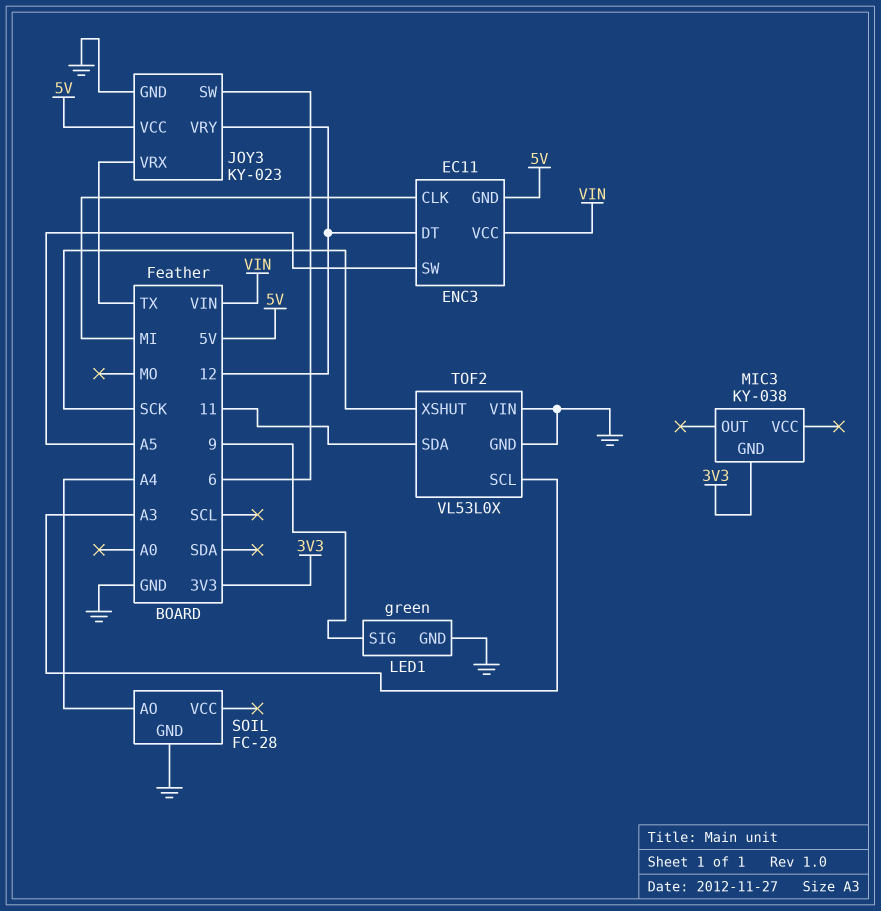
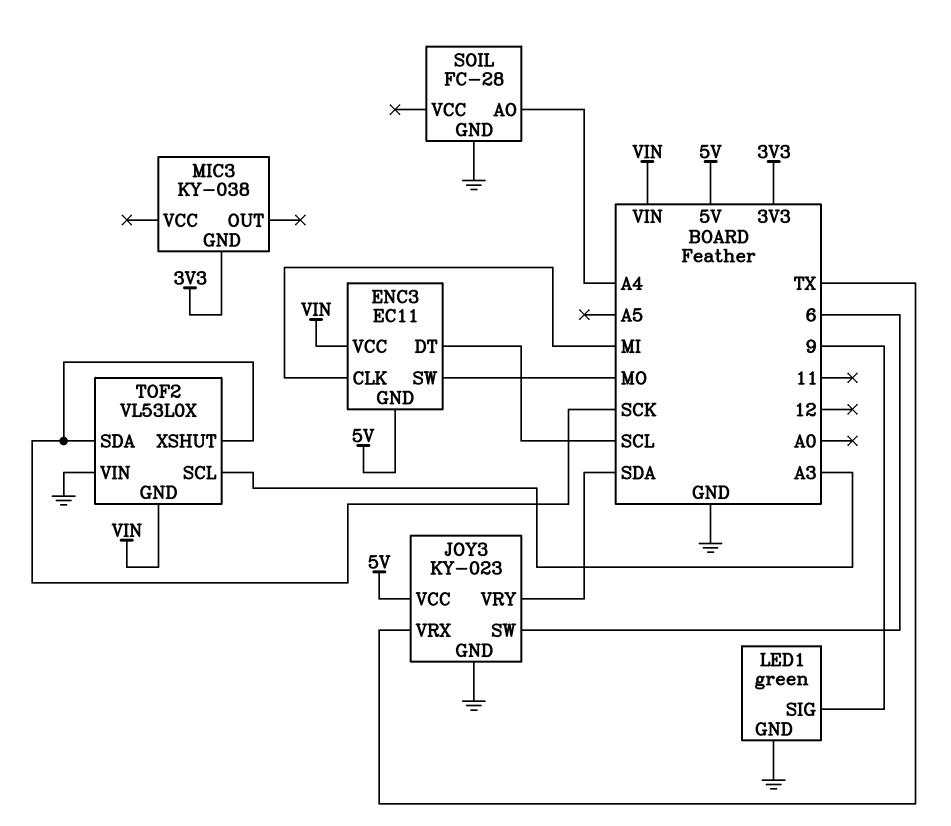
ENC3 pin DT: 12 -> SCL
ENC3 pin SW: A5 -> MO
JOY3 pin VRY: 12 -> SDA
TOF2 pin GND: GND -> VIN
TOF2 pin SDA: 11 -> SCK

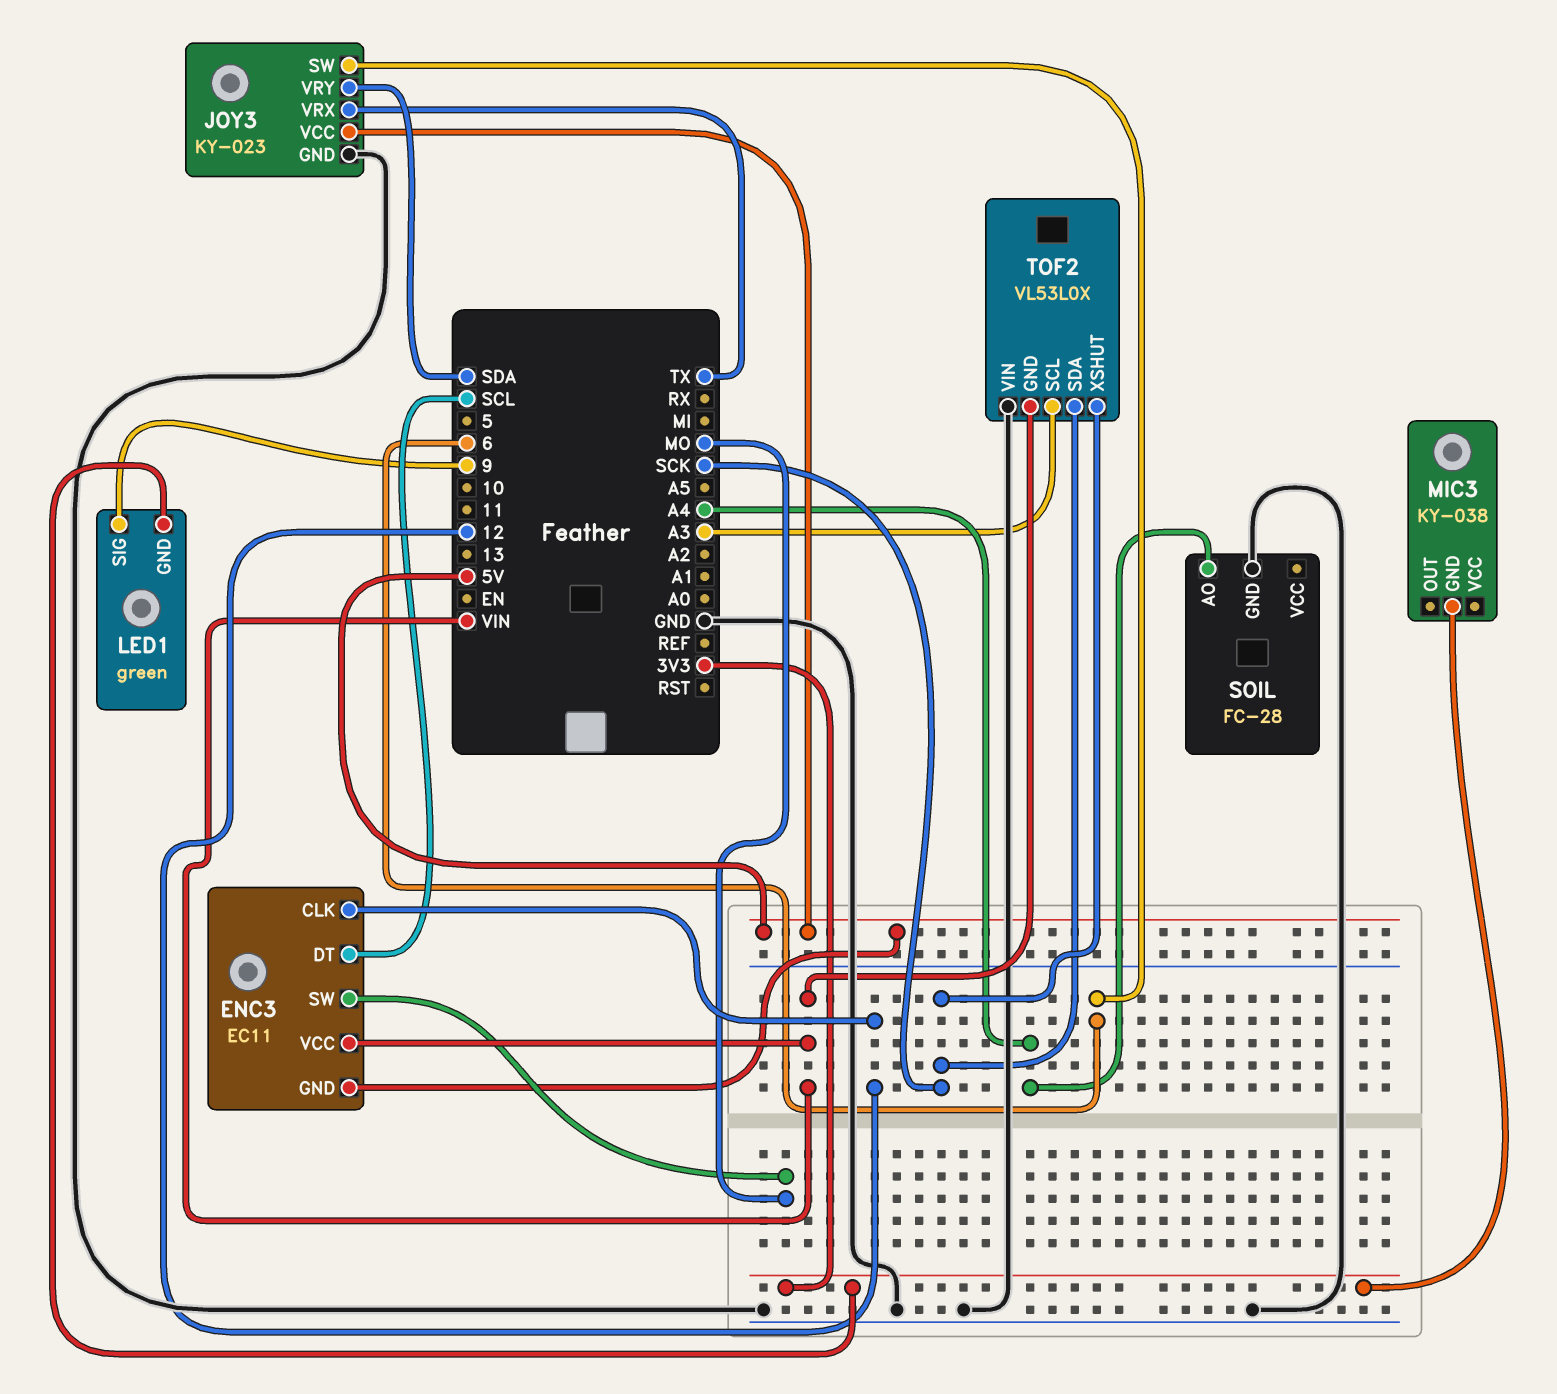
ENC3 pin CLK: MI -> 12
LED1 pin GND: GND -> 3V3

